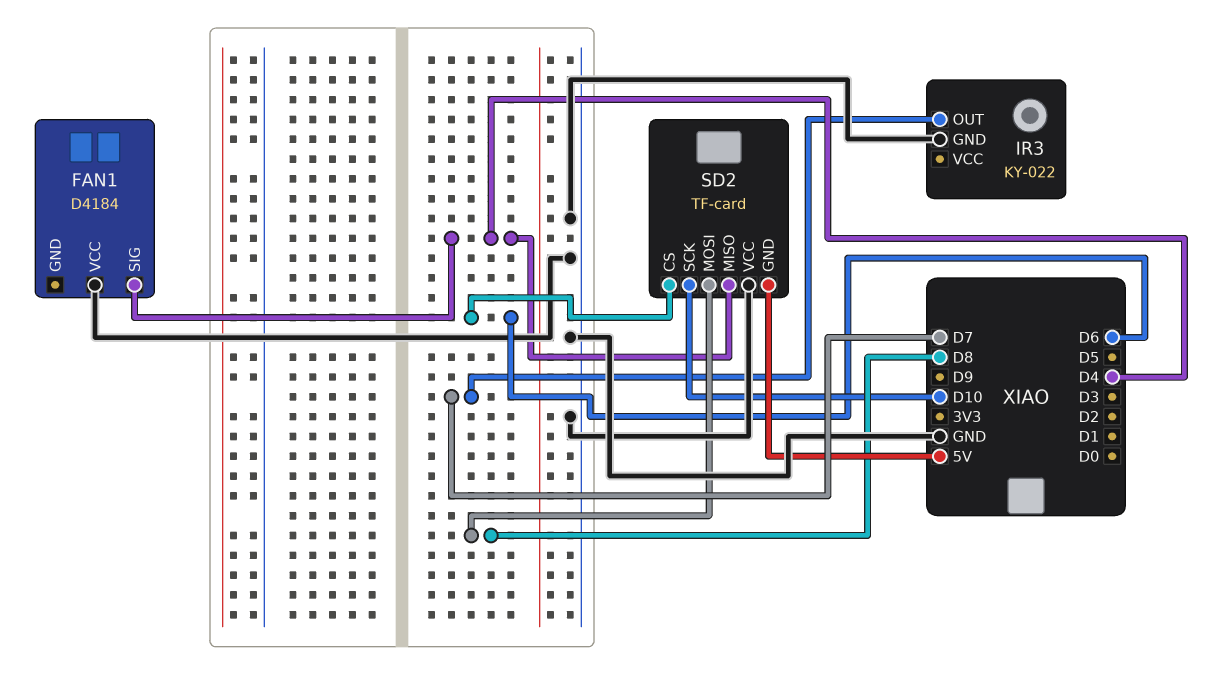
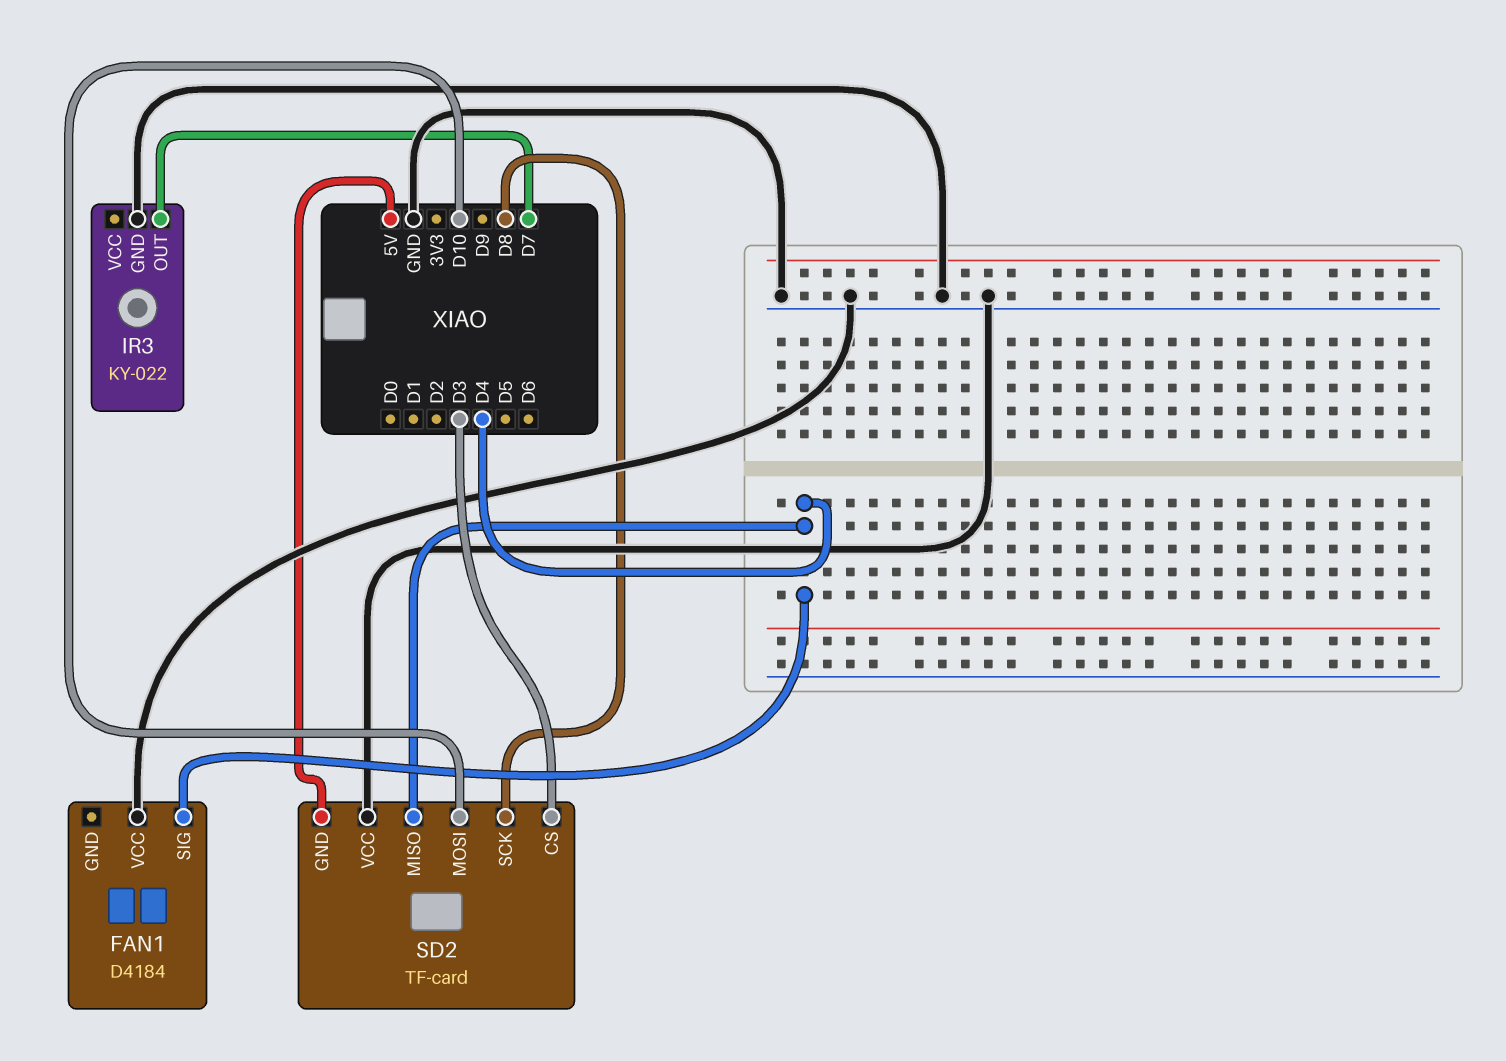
SD2 pin CS: D6 -> D3
SD2 pin MOSI: D8 -> D10
SD2 pin SCK: D10 -> D8

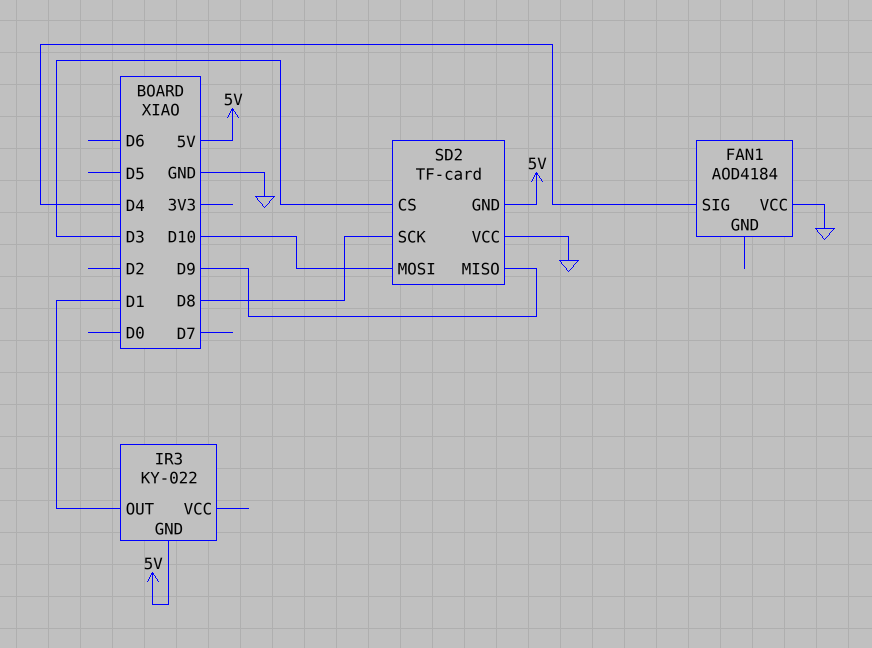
FAN1: D4184 -> AOD4184
IR3 pin GND: GND -> 5V
IR3 pin OUT: D7 -> D1
SD2 pin MISO: D4 -> D9

